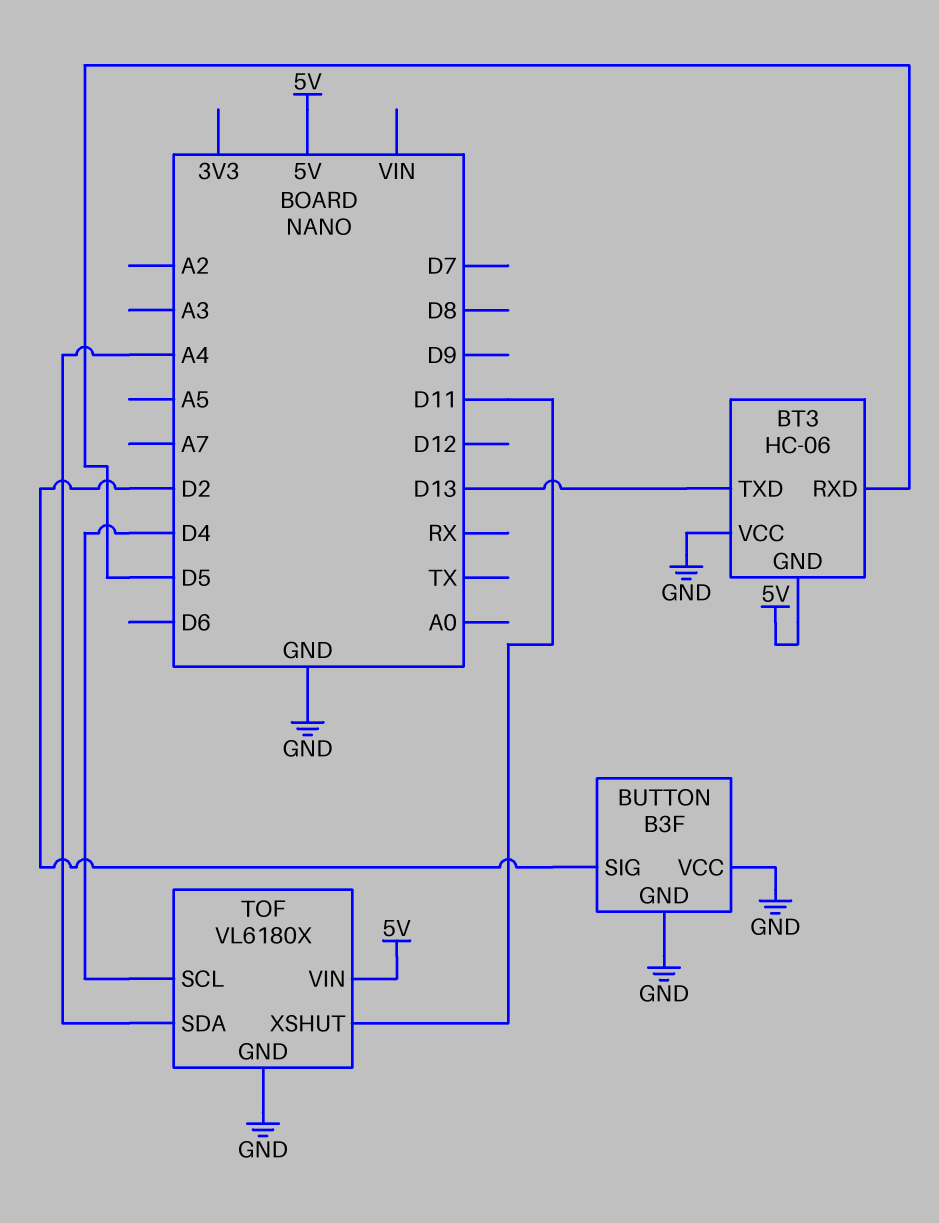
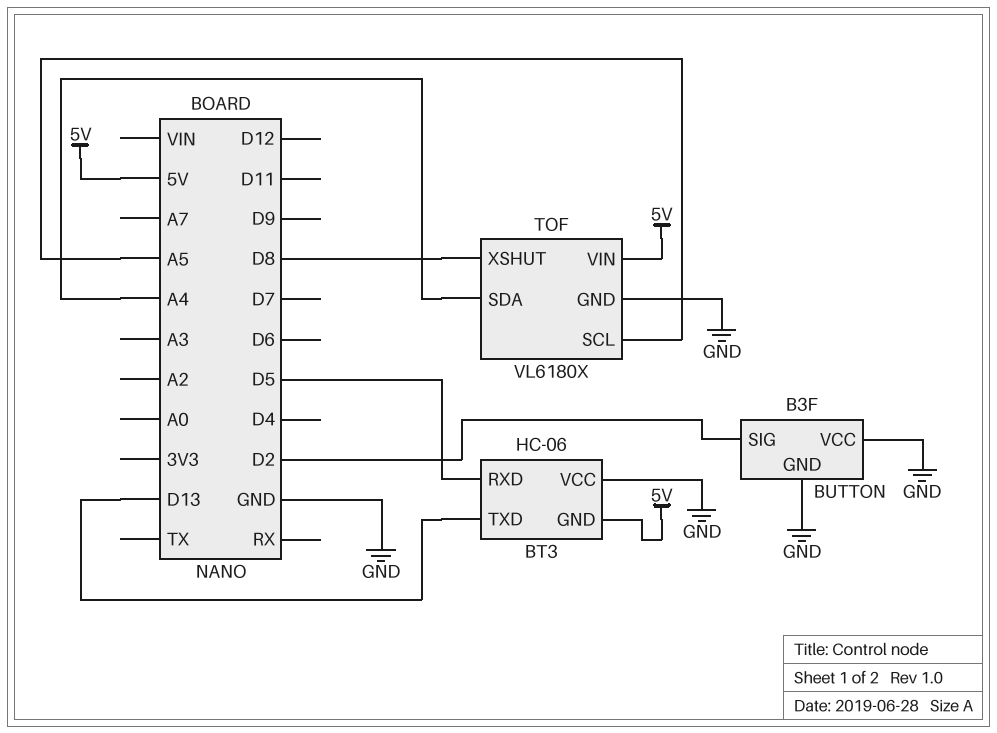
TOF pin SCL: D4 -> A5
TOF pin XSHUT: D11 -> D8

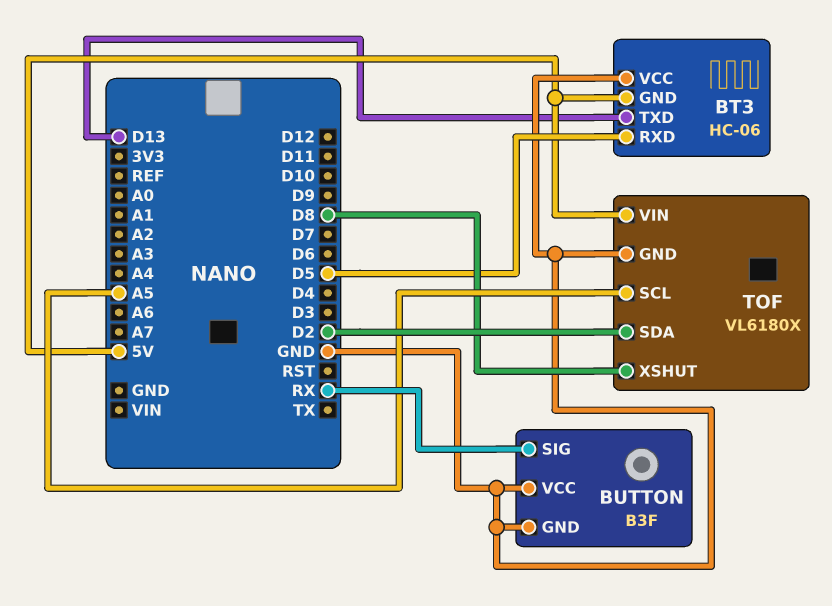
BUTTON pin SIG: D2 -> RX
TOF pin SDA: A4 -> D2

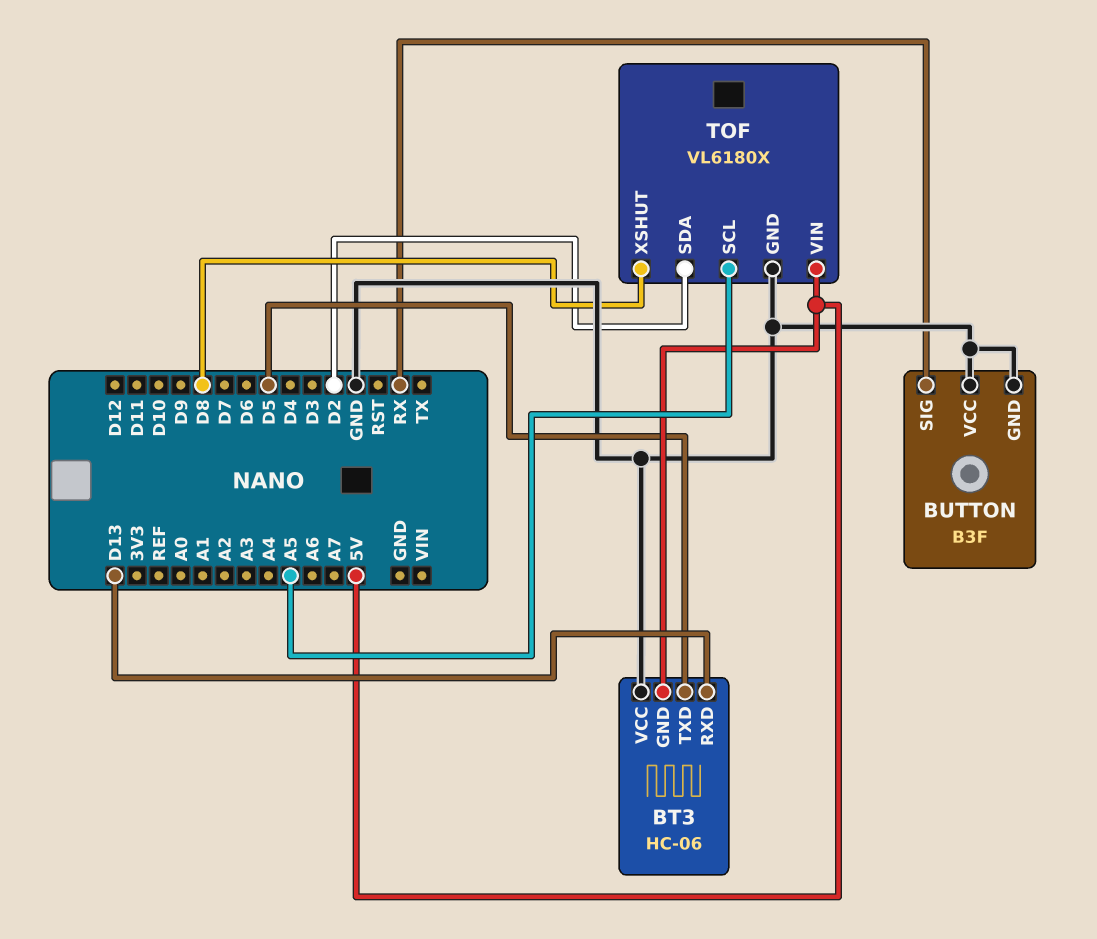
BT3 pin RXD: D5 -> D13
BT3 pin TXD: D13 -> D5

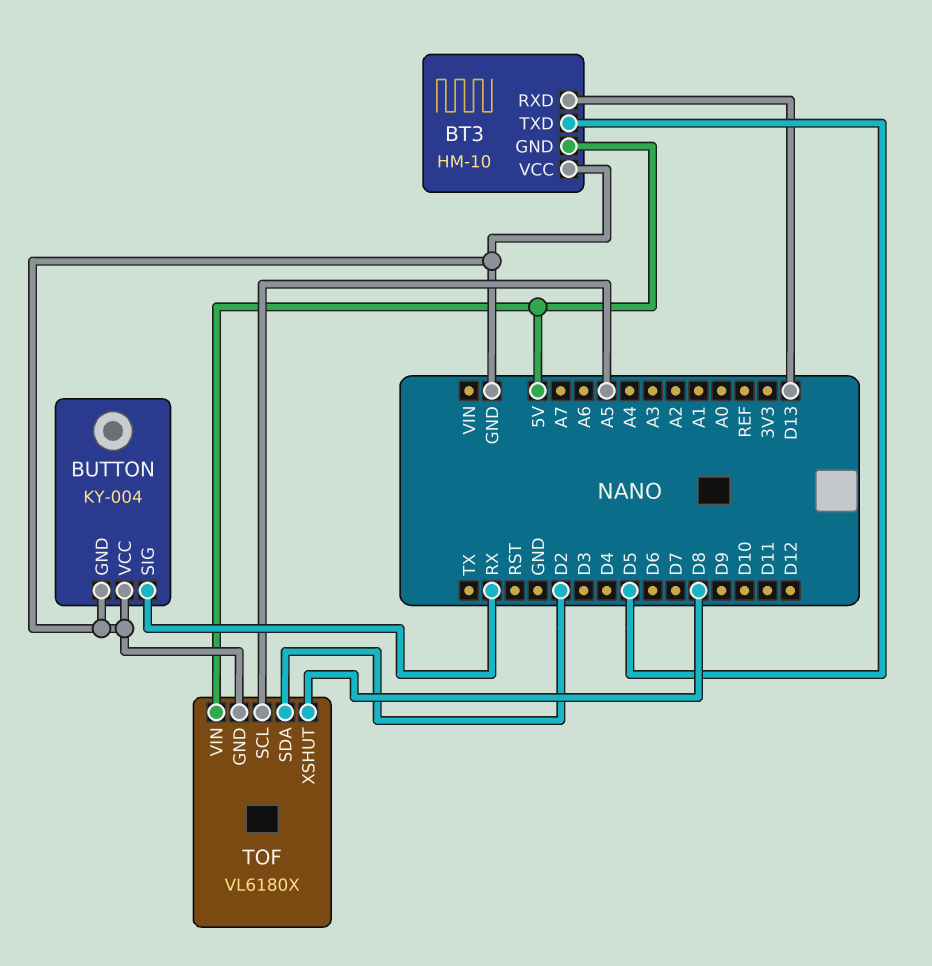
BT3: HC-06 -> HM-10
BUTTON: B3F -> KY-004

